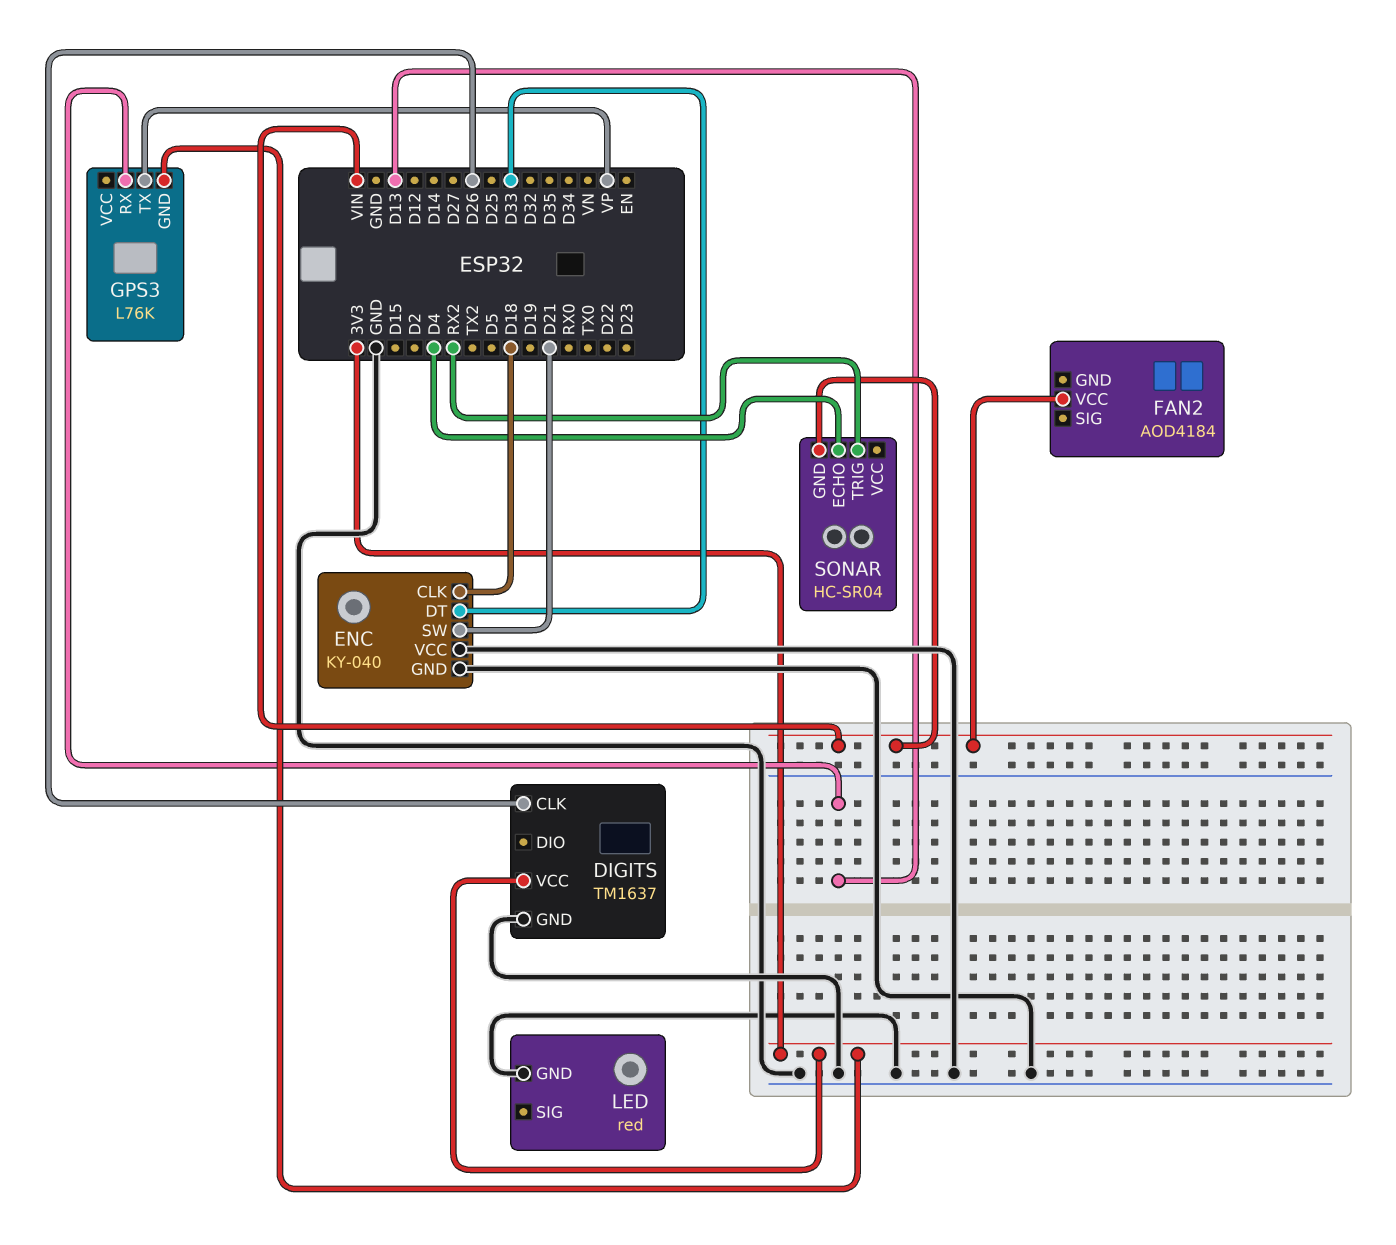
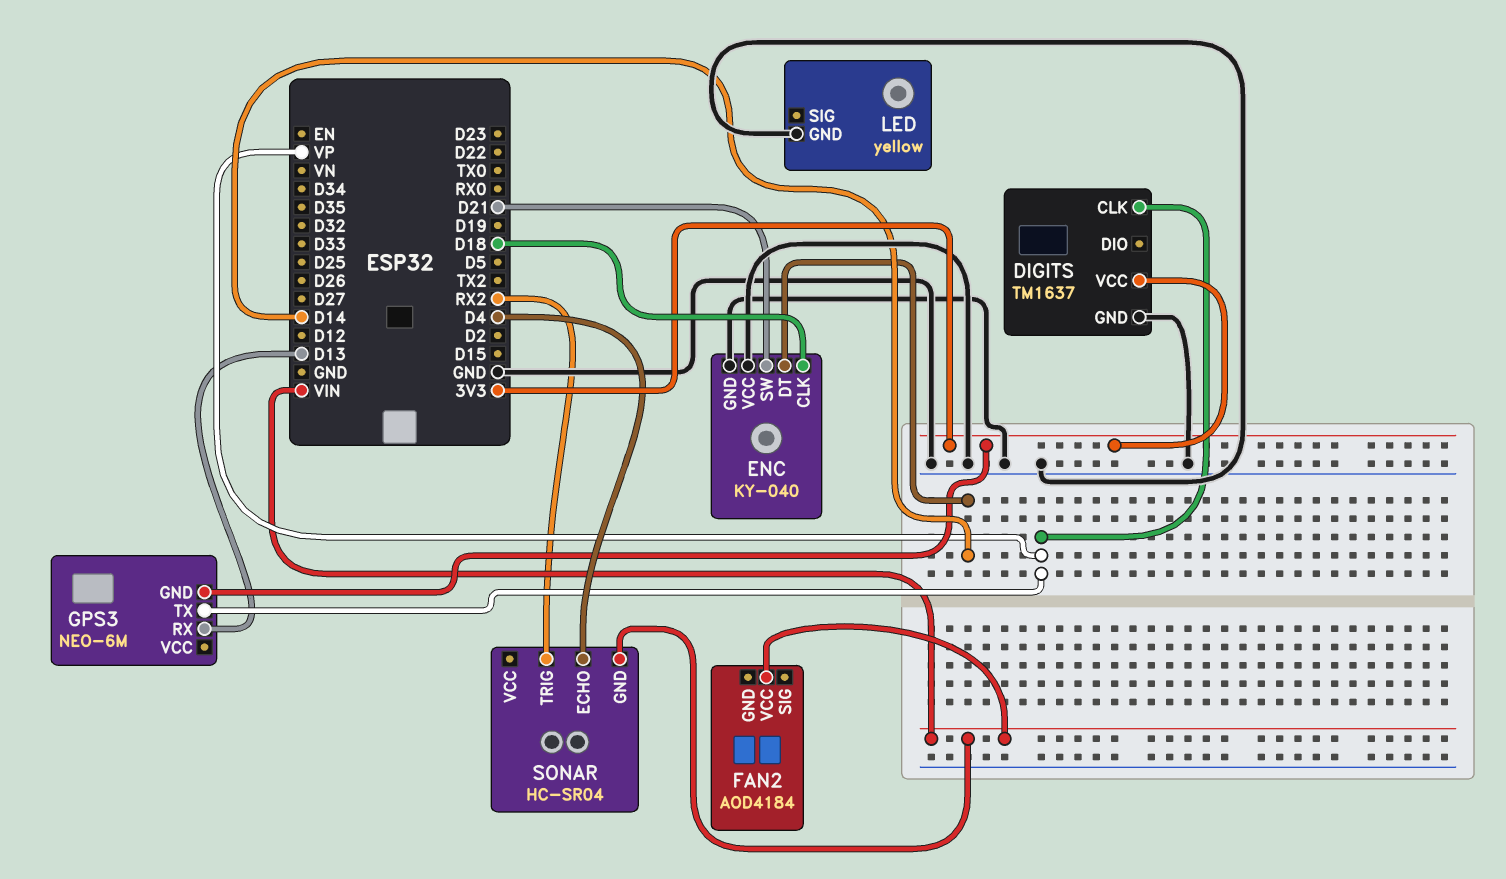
DIGITS pin CLK: D26 -> VP
ENC pin DT: D33 -> D14
GPS3: L76K -> NEO-6M
LED: red -> yellow

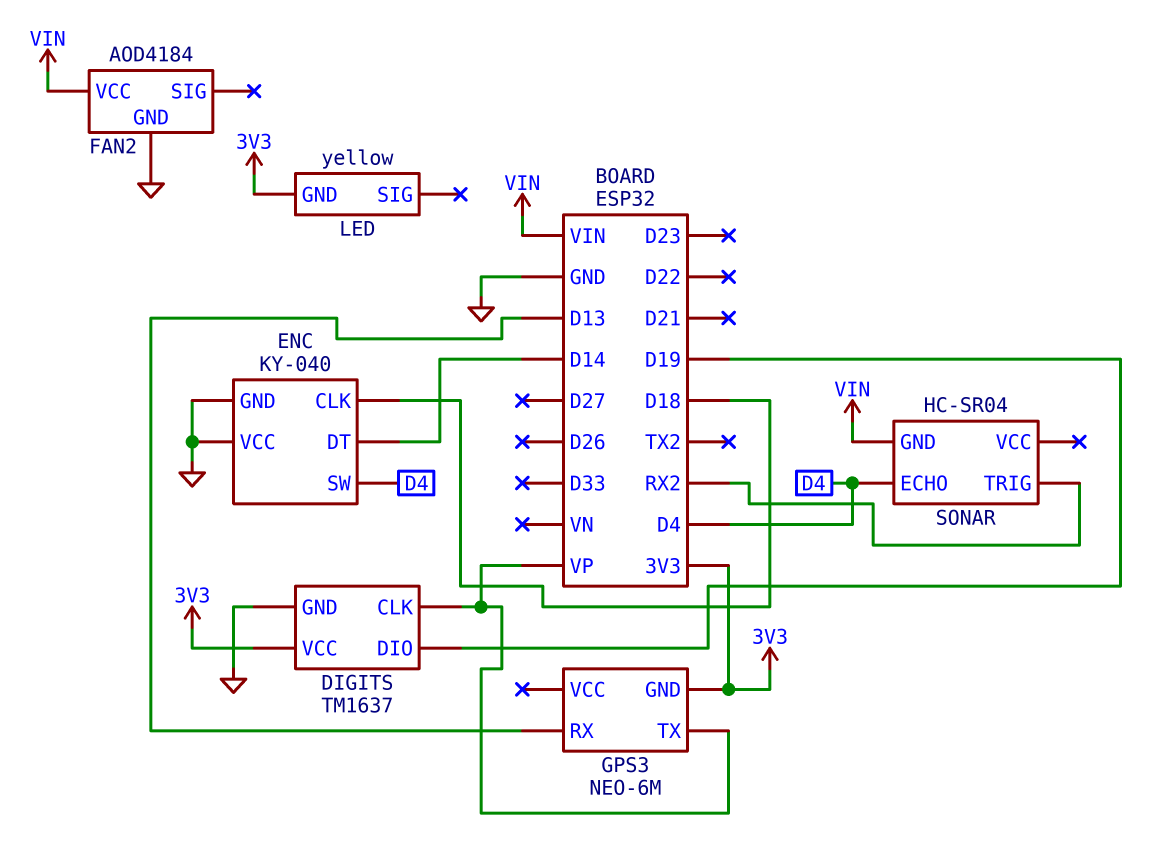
DIGITS pin DIO: none -> D19
ENC pin SW: D21 -> D4
FAN2 pin GND: none -> GND
LED pin GND: GND -> 3V3

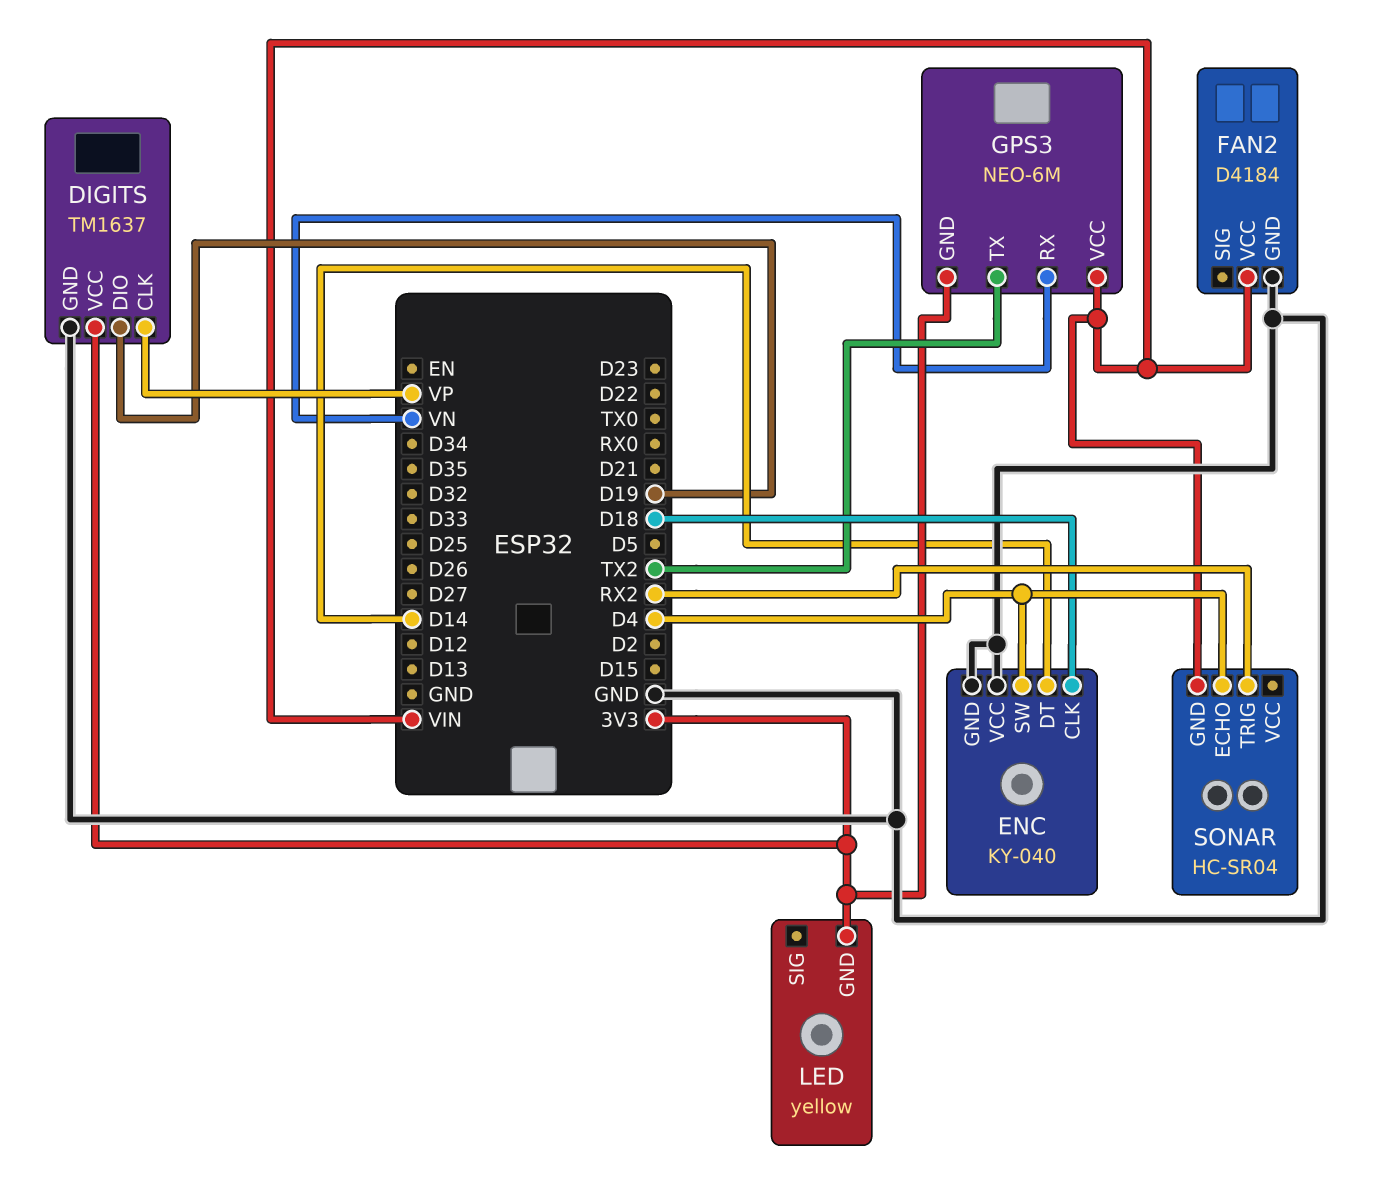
FAN2: AOD4184 -> D4184
GPS3 pin RX: D13 -> VN
GPS3 pin TX: VP -> TX2
GPS3 pin VCC: none -> VIN

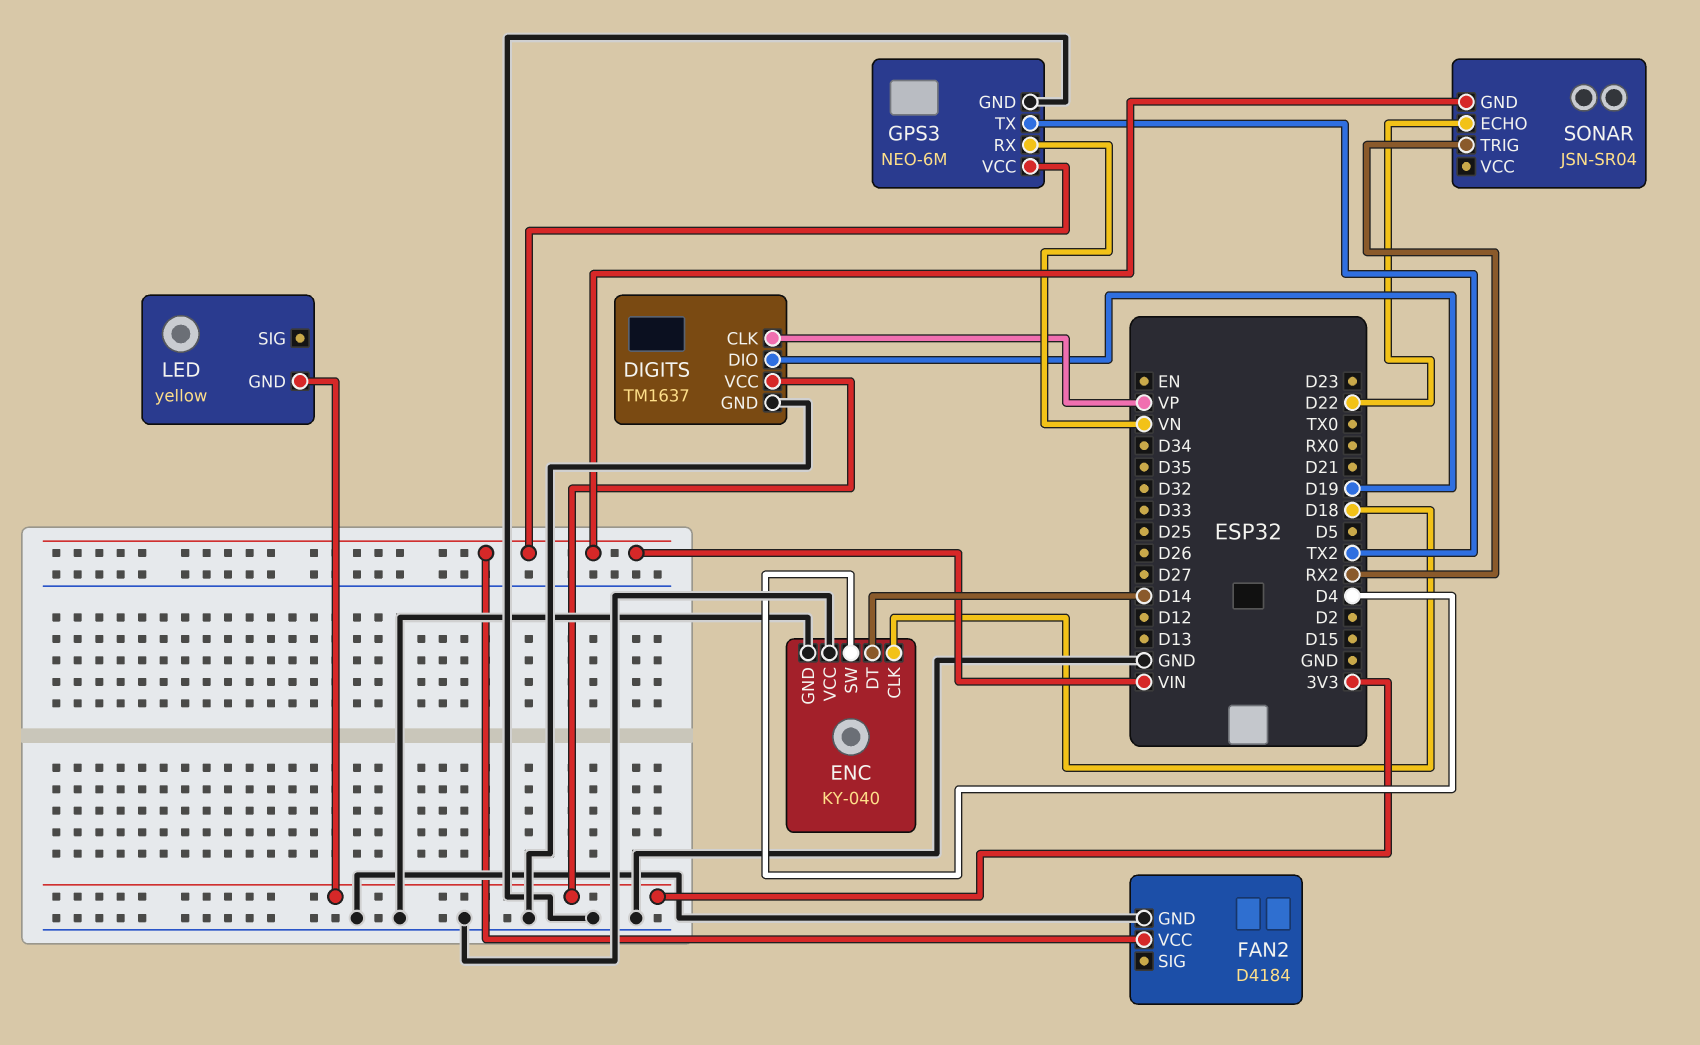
GPS3 pin GND: 3V3 -> GND
SONAR: HC-SR04 -> JSN-SR04
SONAR pin ECHO: D4 -> D22

